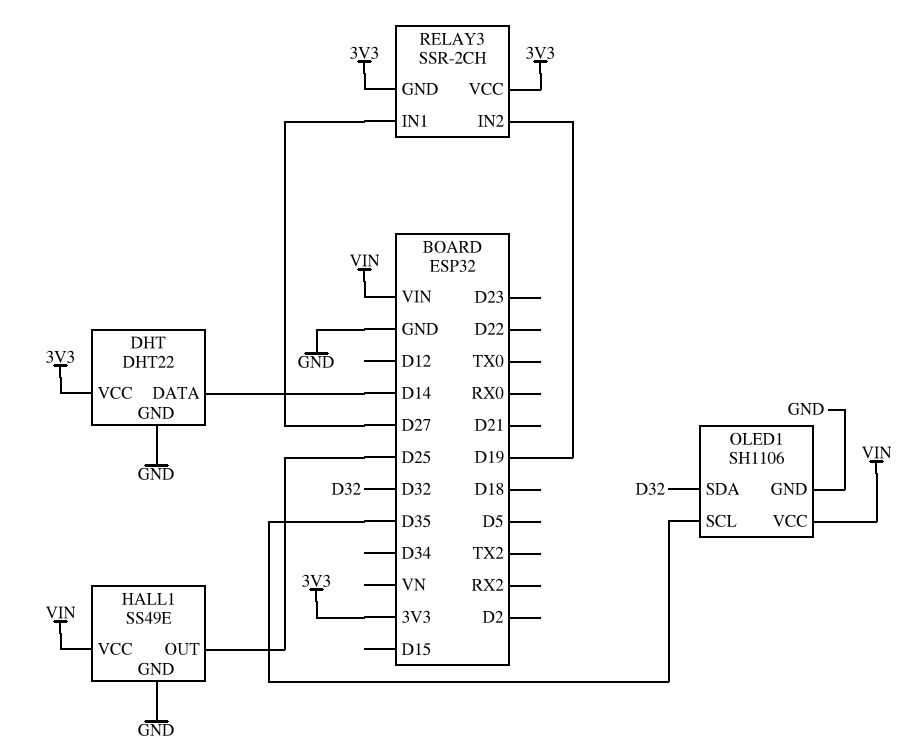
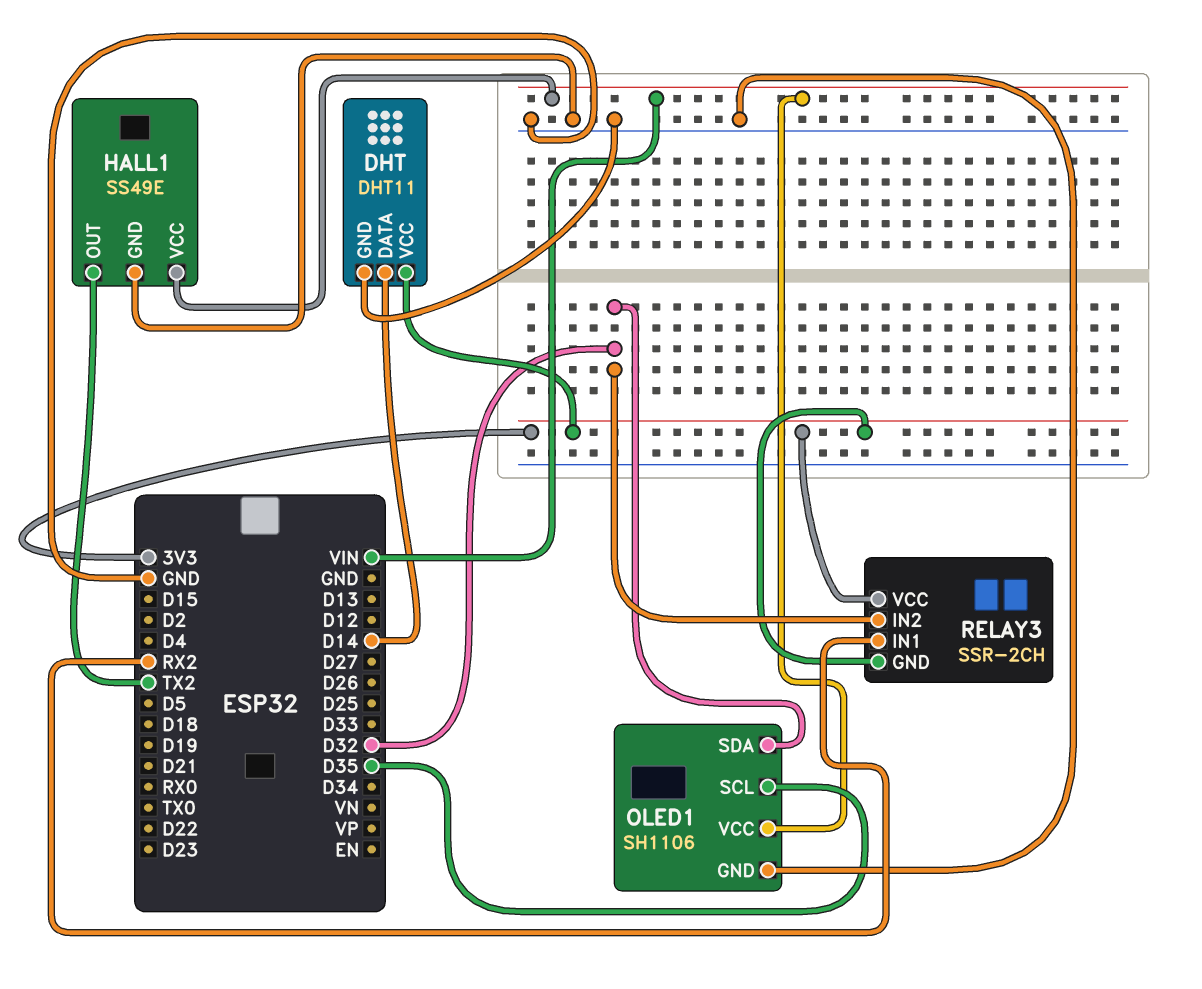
DHT: DHT22 -> DHT11
HALL1 pin OUT: D25 -> TX2
RELAY3 pin IN1: D27 -> RX2
RELAY3 pin IN2: D19 -> D32

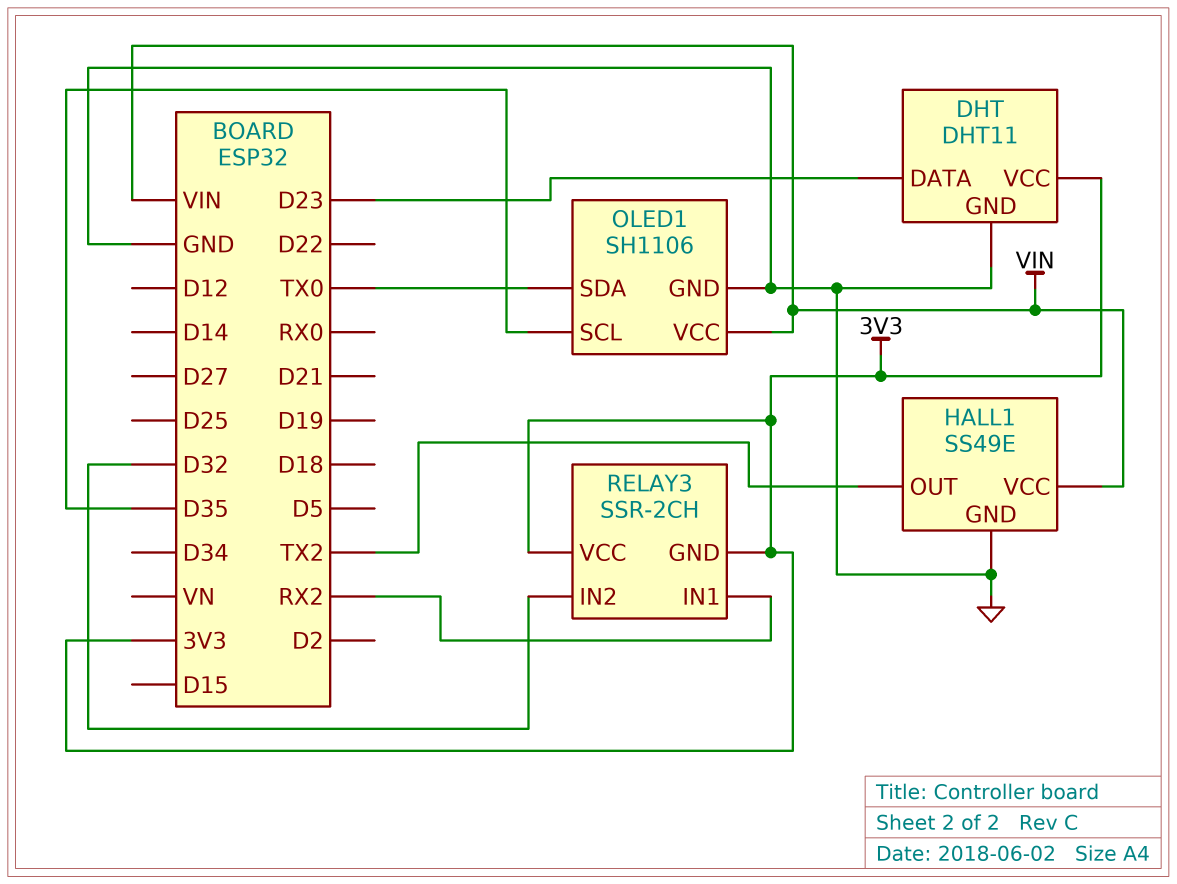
DHT pin DATA: D14 -> D23
OLED1 pin SDA: D32 -> TX0

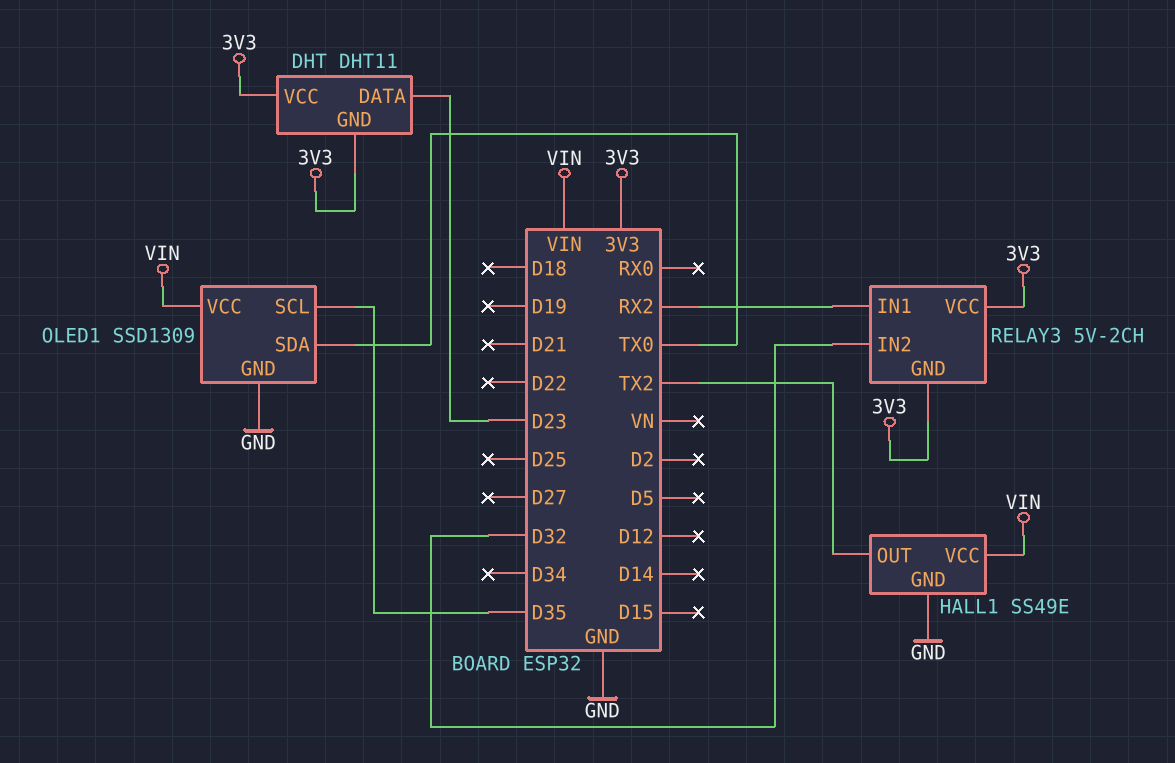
DHT pin GND: GND -> 3V3
OLED1: SH1106 -> SSD1309
RELAY3: SSR-2CH -> 5V-2CH

